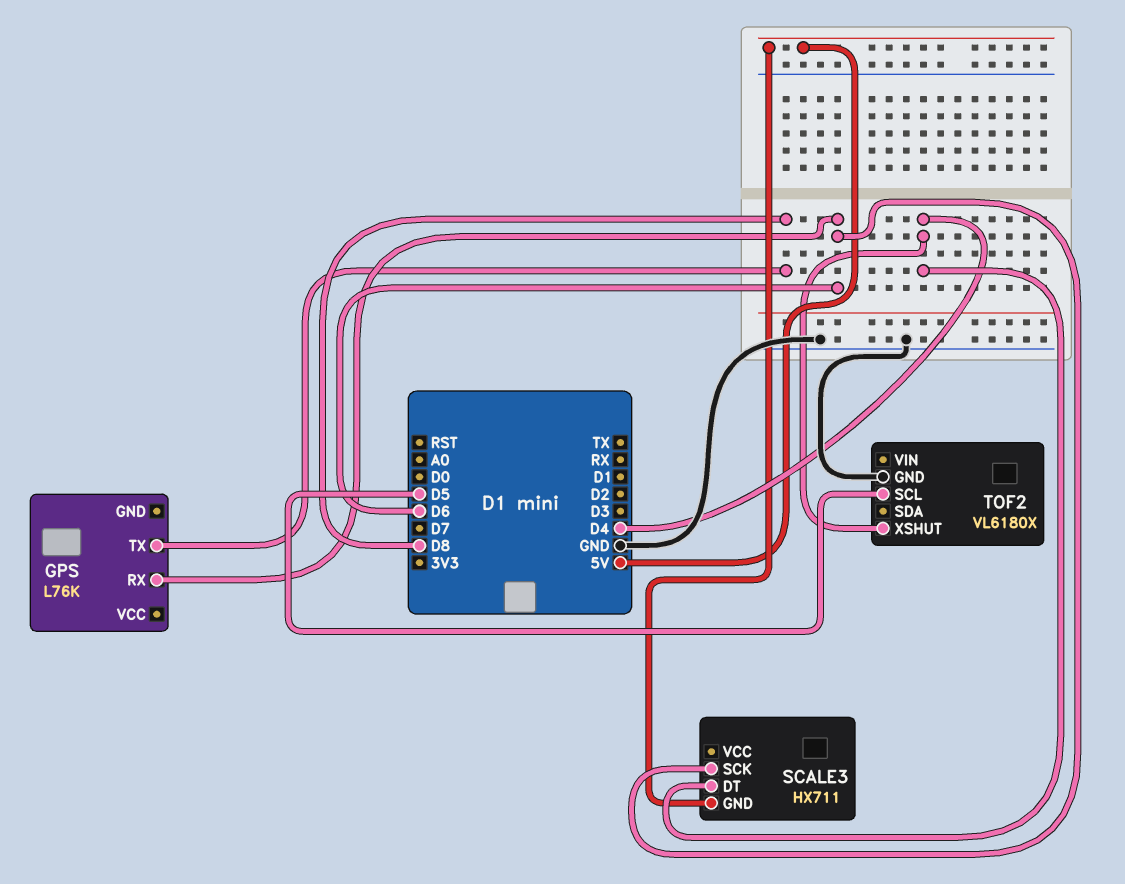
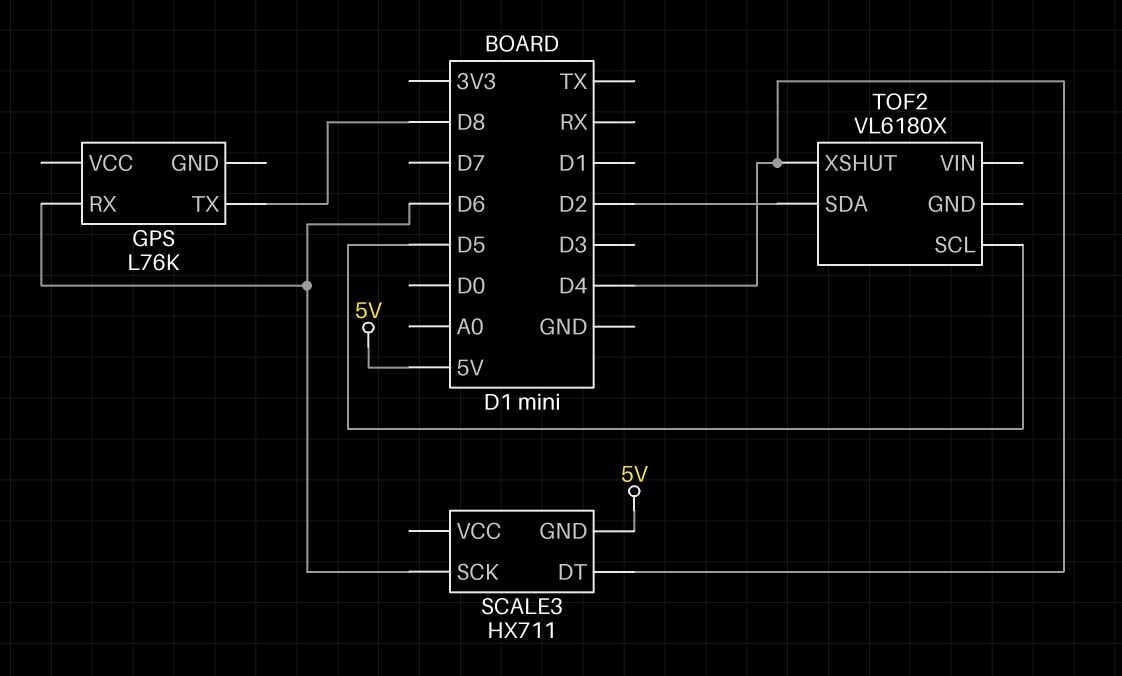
TOF2 pin GND: GND -> none
TOF2 pin SDA: none -> D2

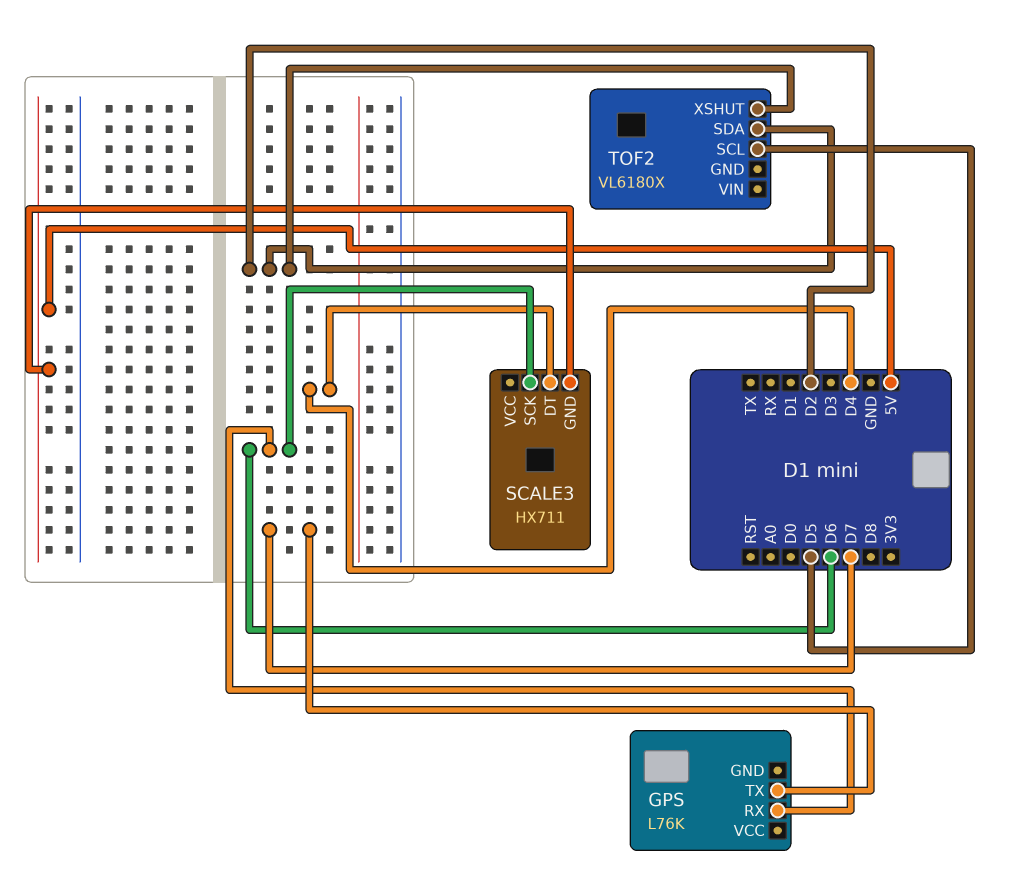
GPS pin TX: D8 -> D7
TOF2 pin XSHUT: D4 -> D2

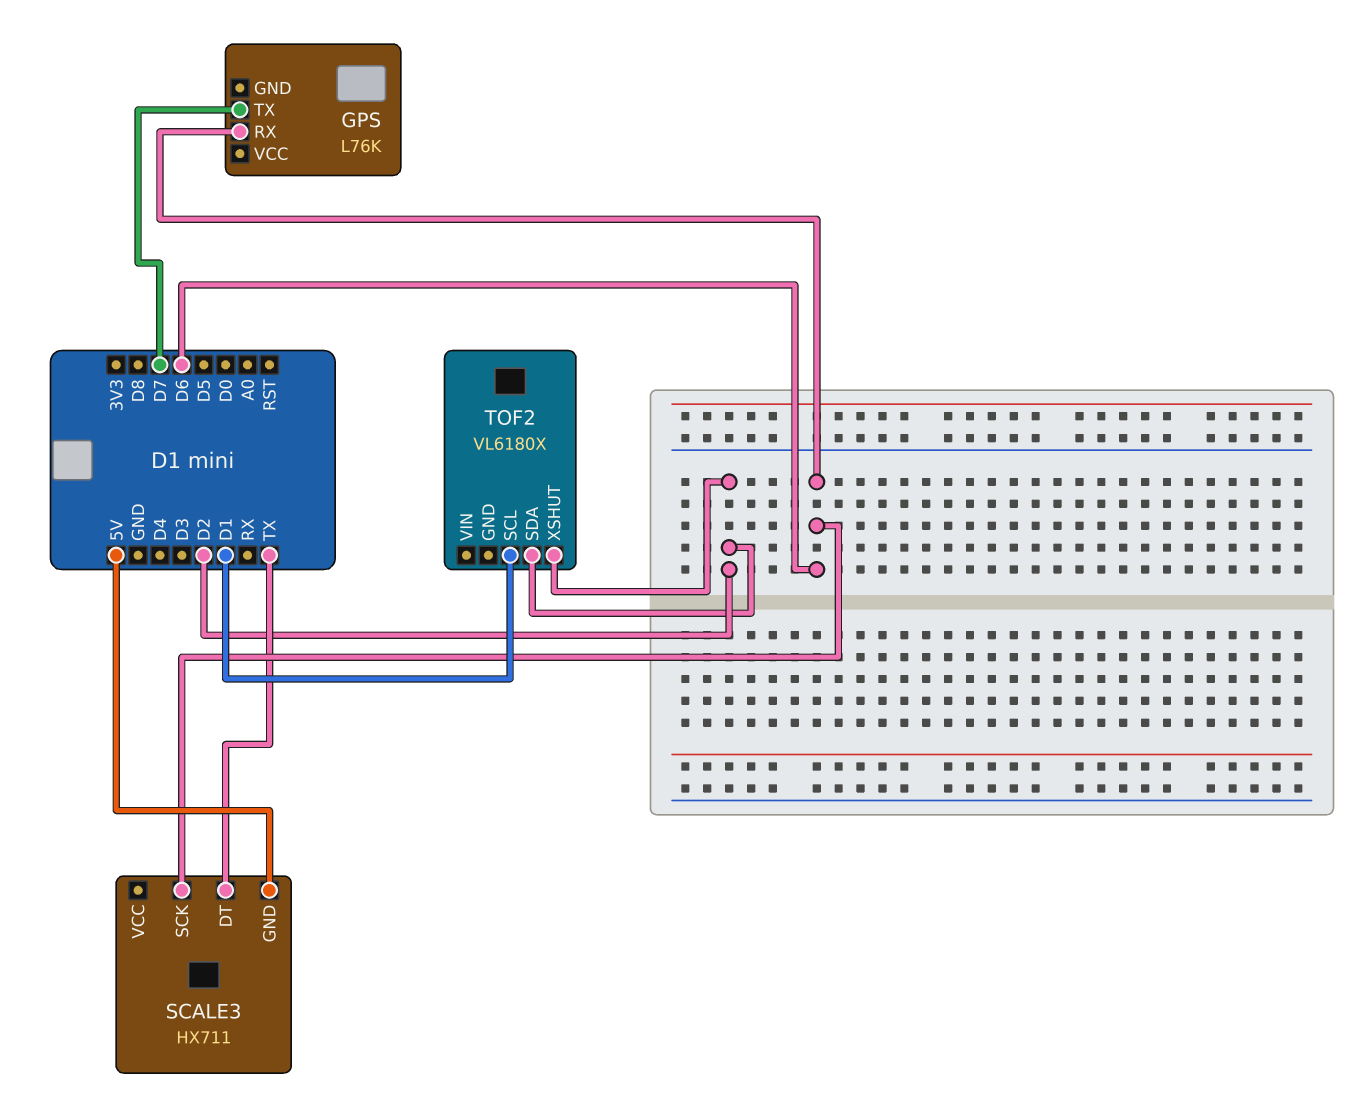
SCALE3 pin DT: D4 -> TX
TOF2 pin SCL: D5 -> D1

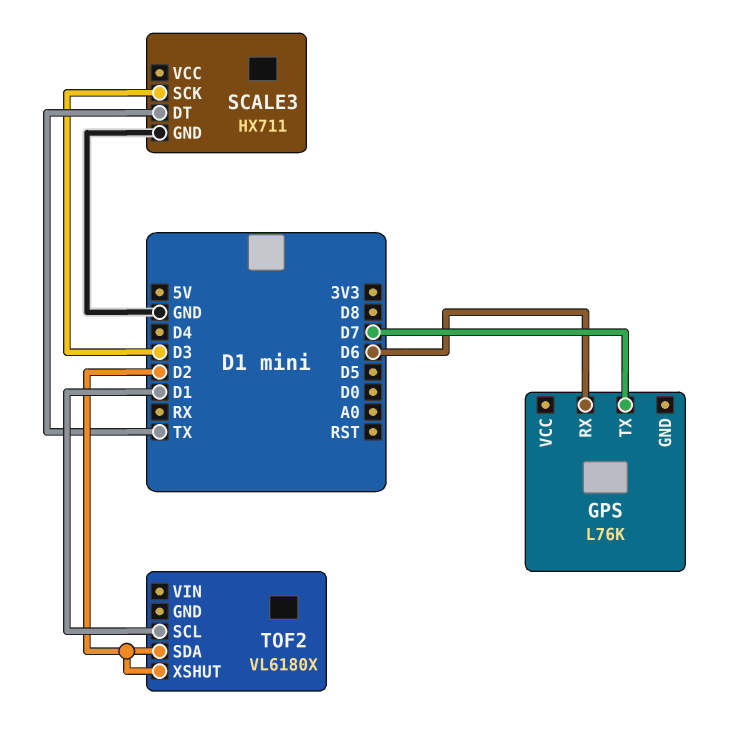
SCALE3 pin GND: 5V -> GND
SCALE3 pin SCK: D6 -> D3

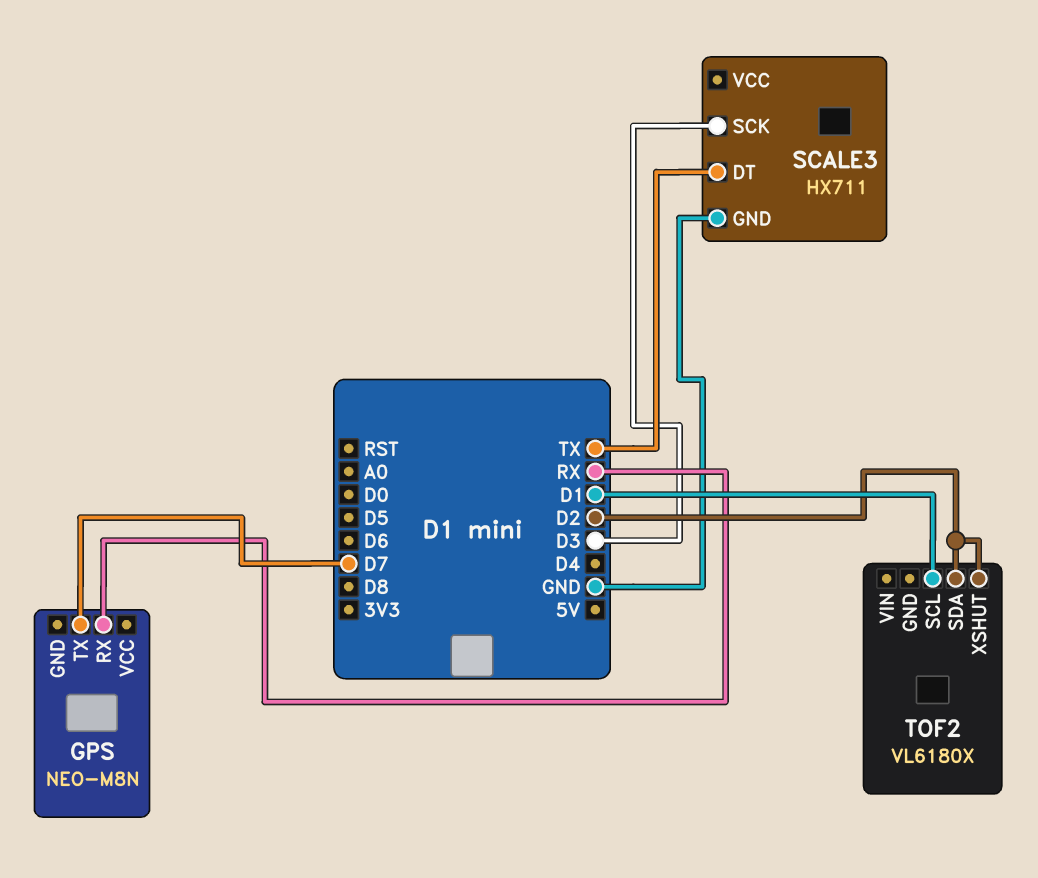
GPS: L76K -> NEO-M8N
GPS pin RX: D6 -> RX

